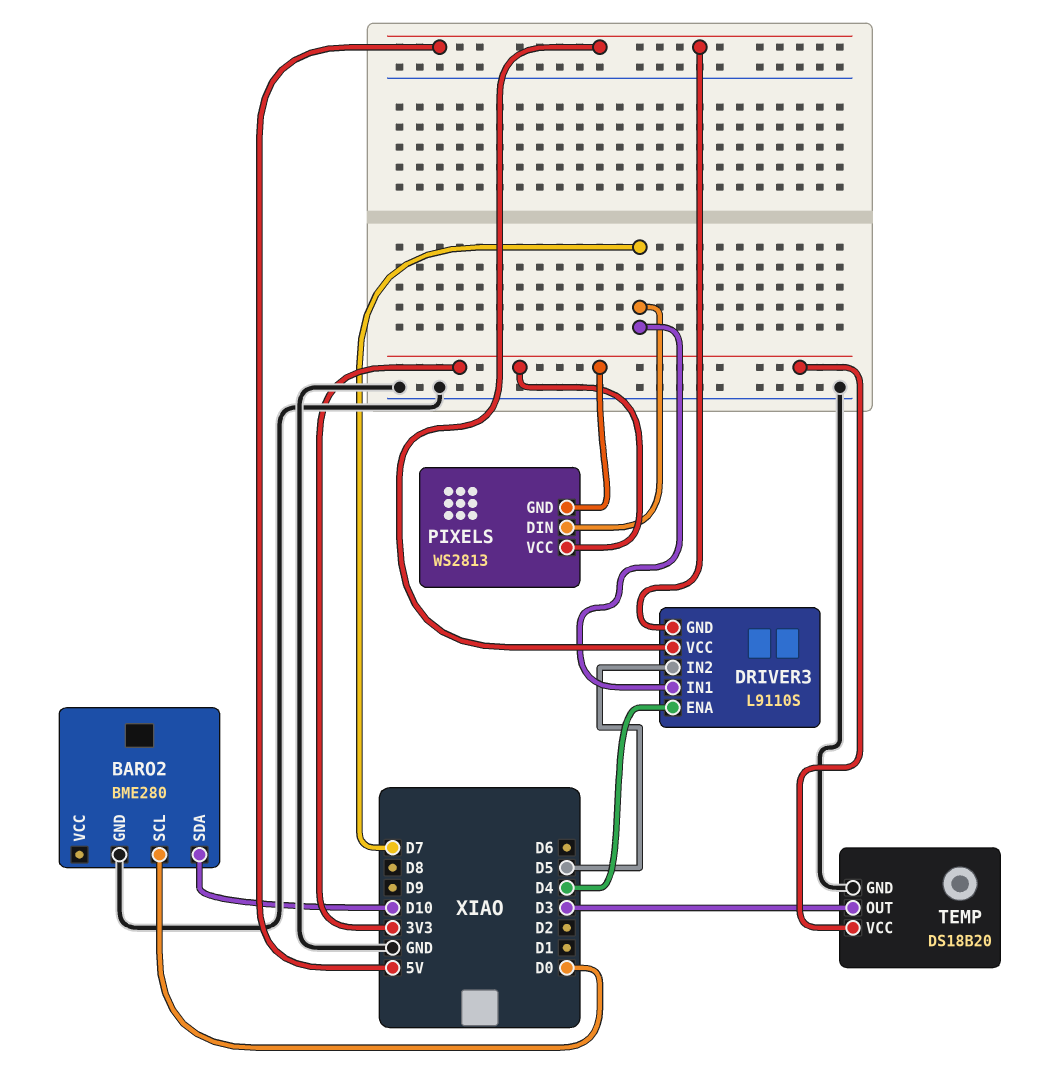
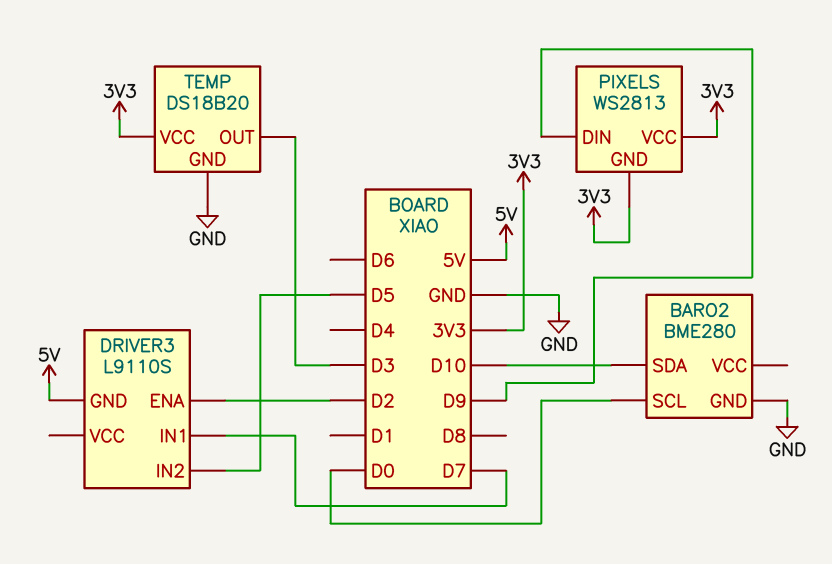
DRIVER3 pin ENA: D4 -> D2
DRIVER3 pin VCC: 5V -> none
PIXELS pin DIN: D7 -> D9

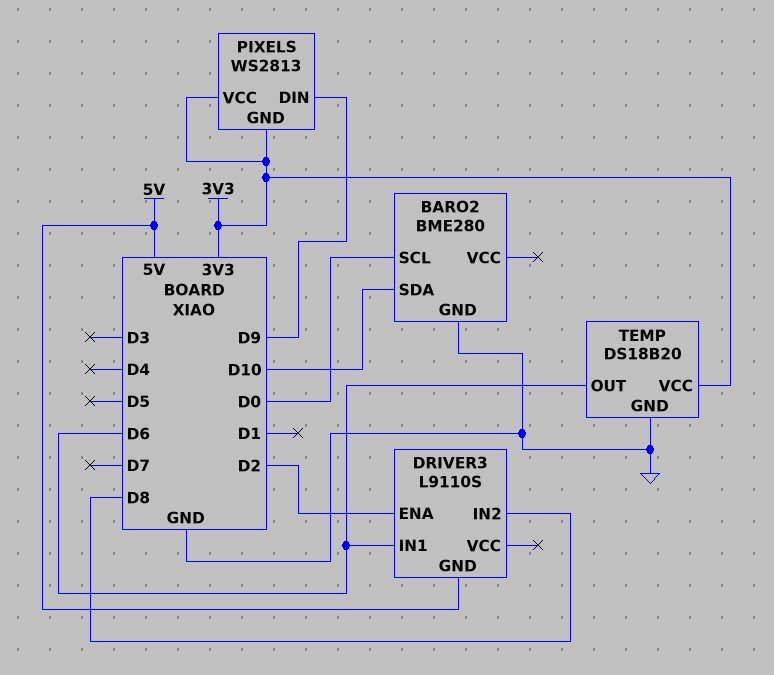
DRIVER3 pin IN1: D7 -> D6
DRIVER3 pin IN2: D5 -> D8
TEMP pin OUT: D3 -> D6

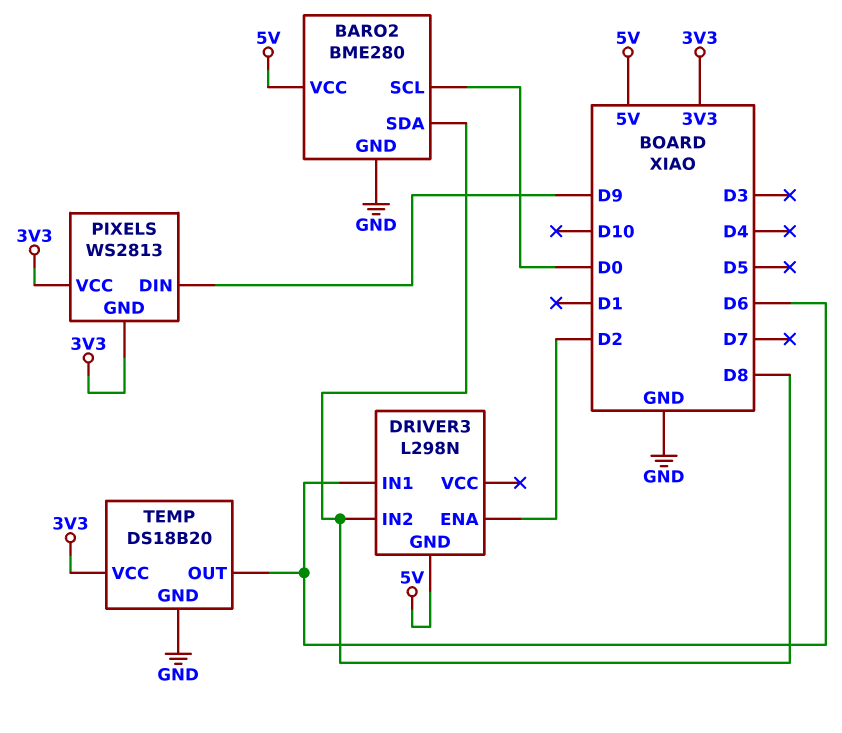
BARO2 pin SDA: D10 -> D8
BARO2 pin VCC: none -> 5V
DRIVER3: L9110S -> L298N

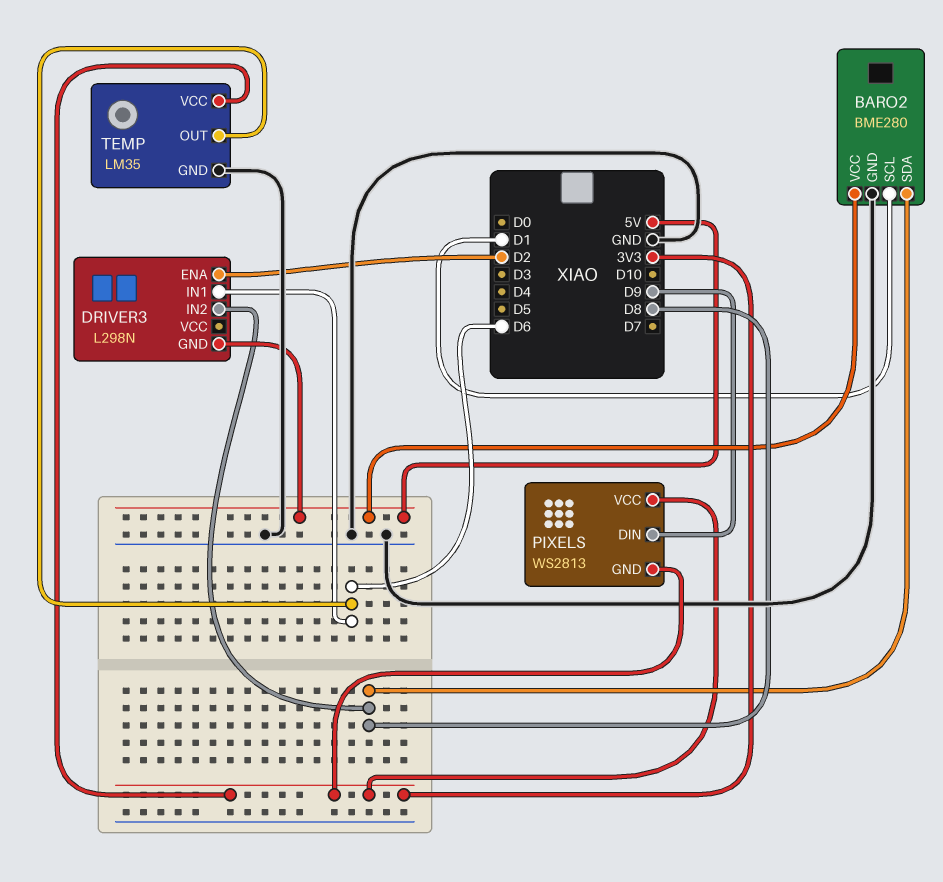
BARO2 pin SCL: D0 -> D1
TEMP: DS18B20 -> LM35

